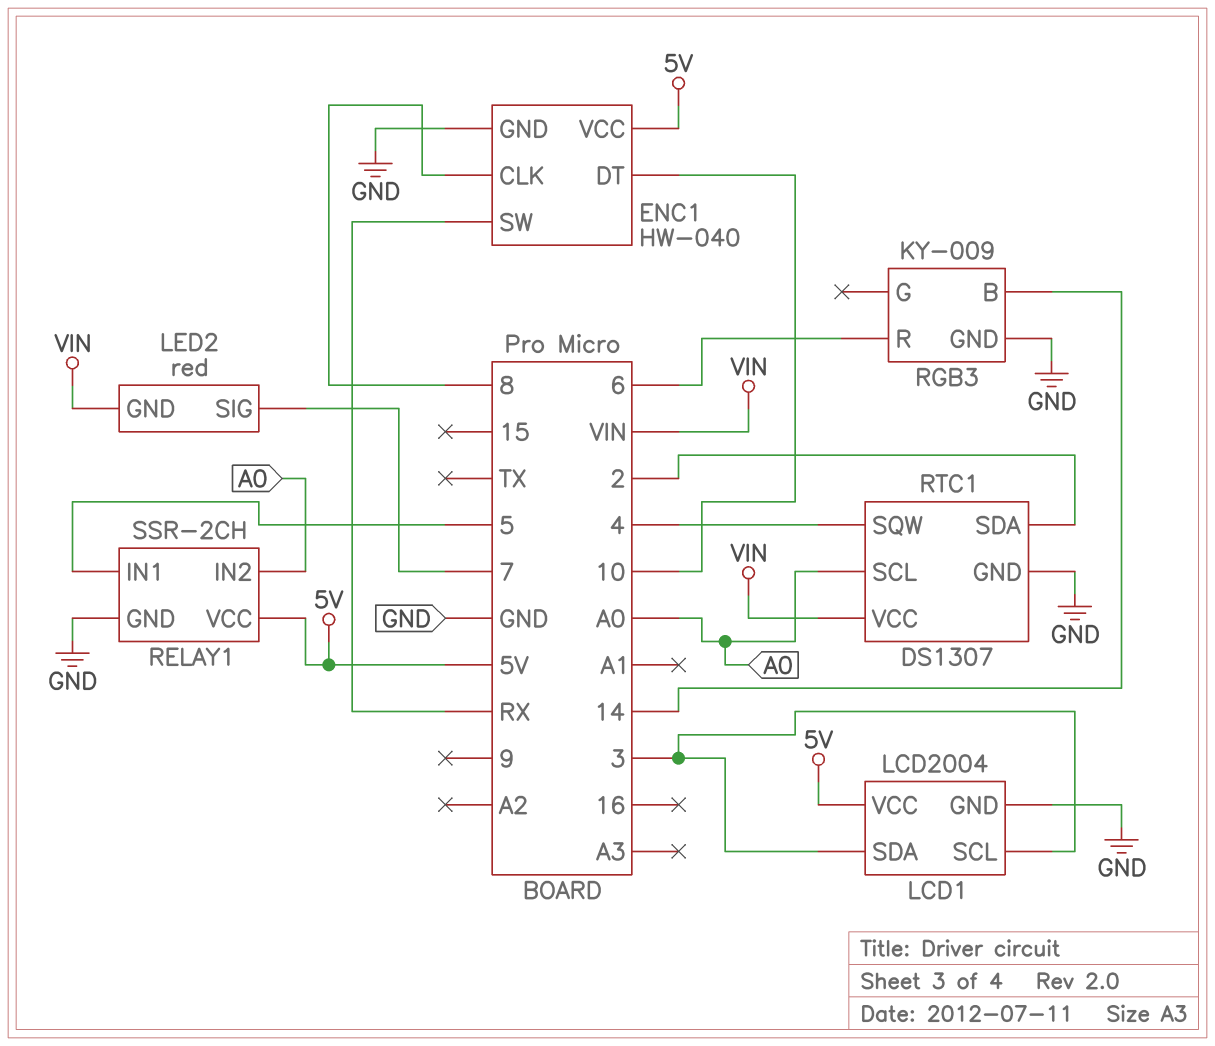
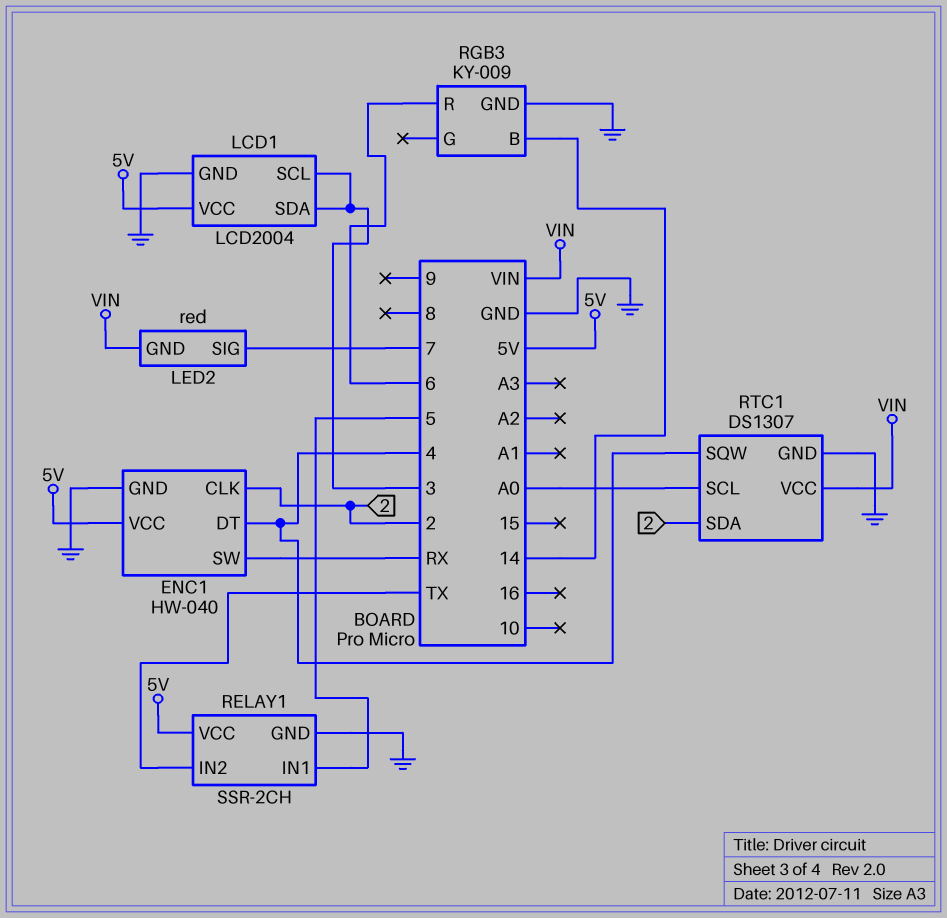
ENC1 pin CLK: 8 -> 2
ENC1 pin DT: 10 -> 4
RELAY1 pin IN2: A0 -> TX

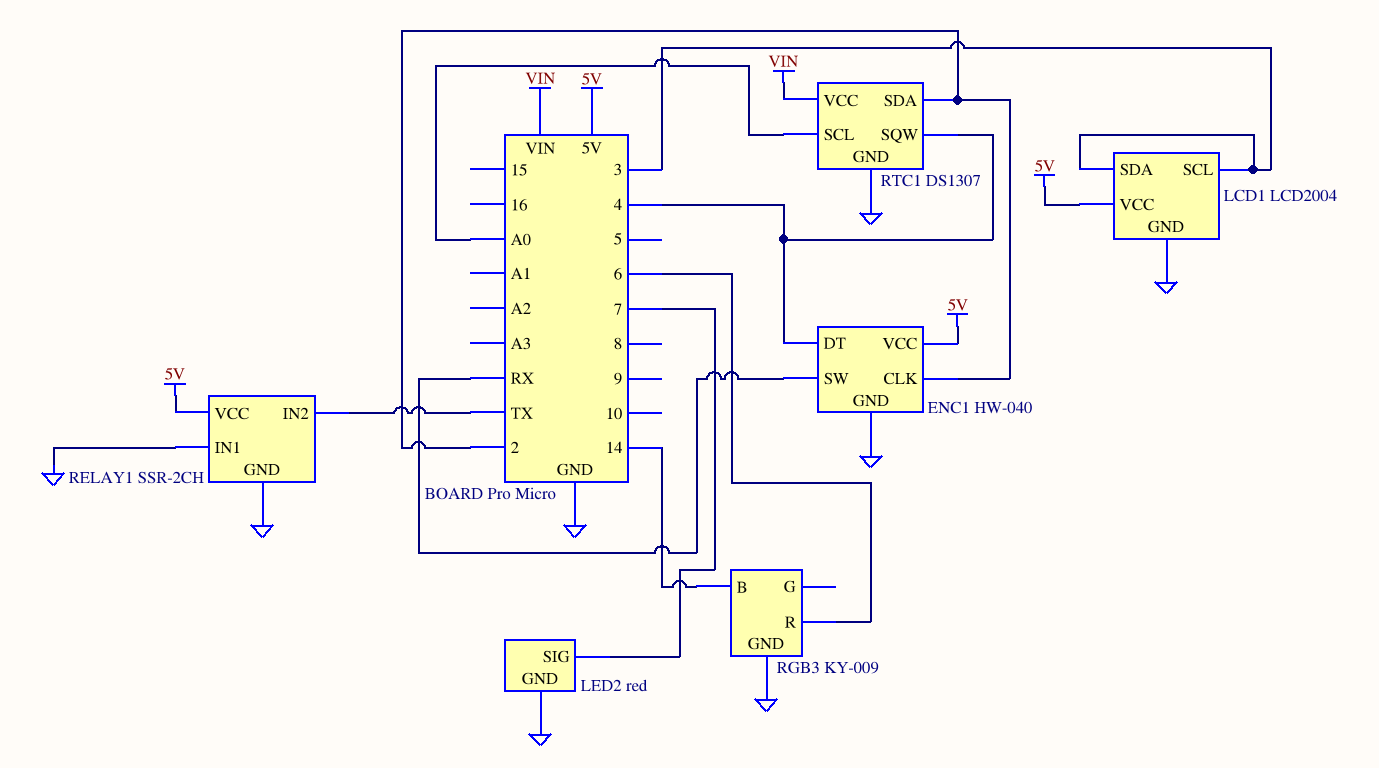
LED2 pin GND: VIN -> GND
RELAY1 pin IN1: 5 -> GND

